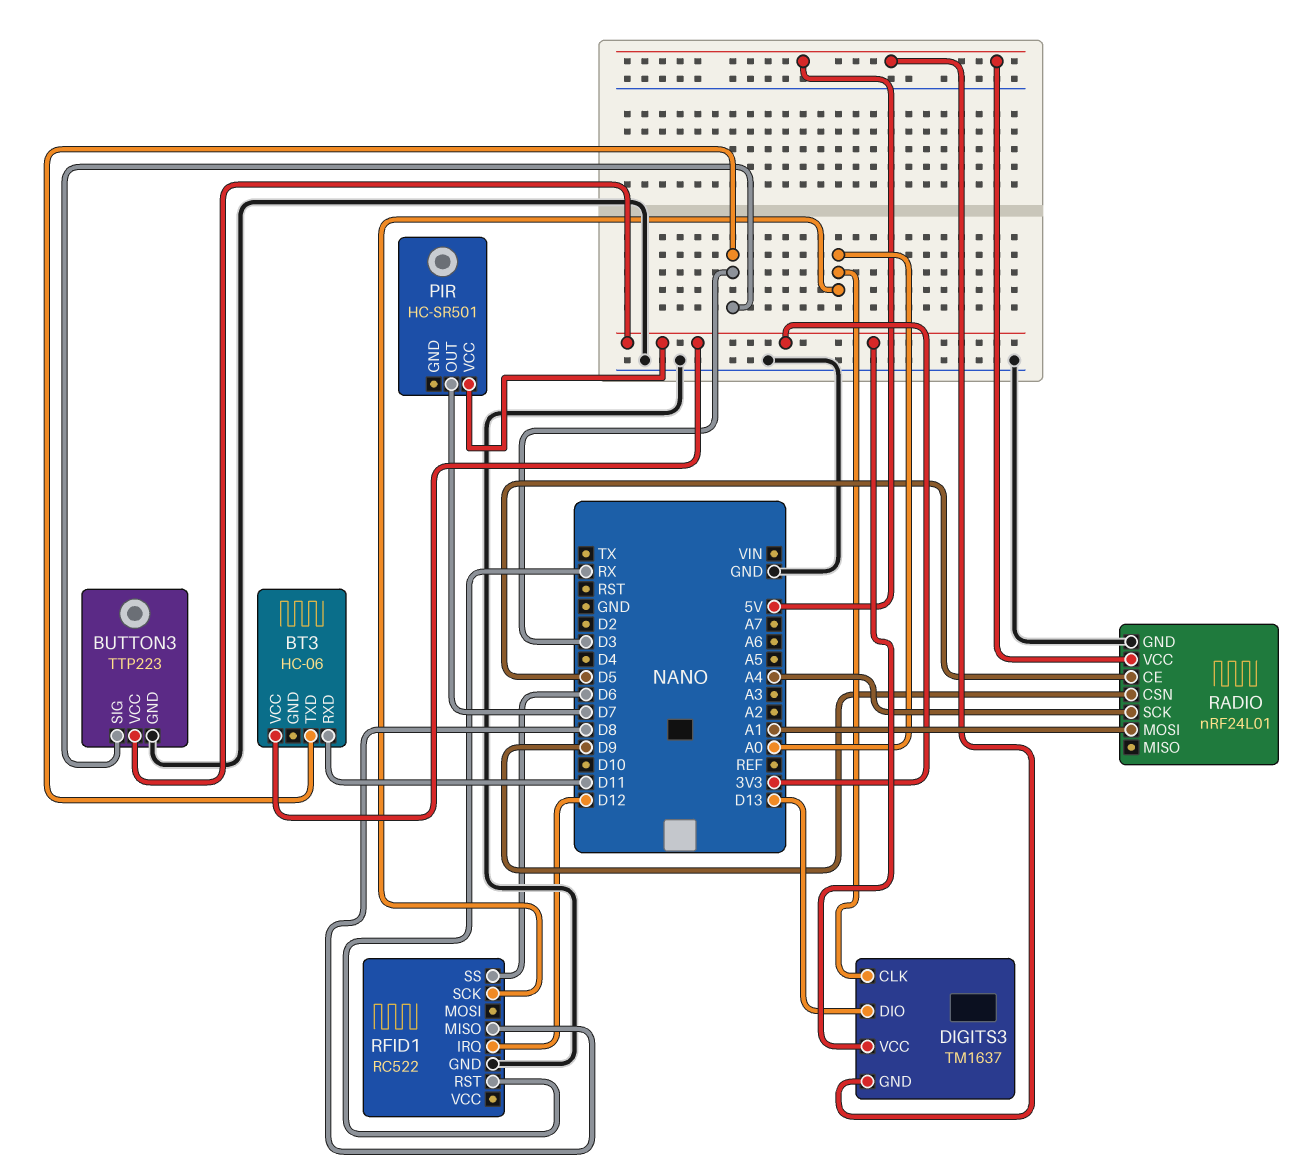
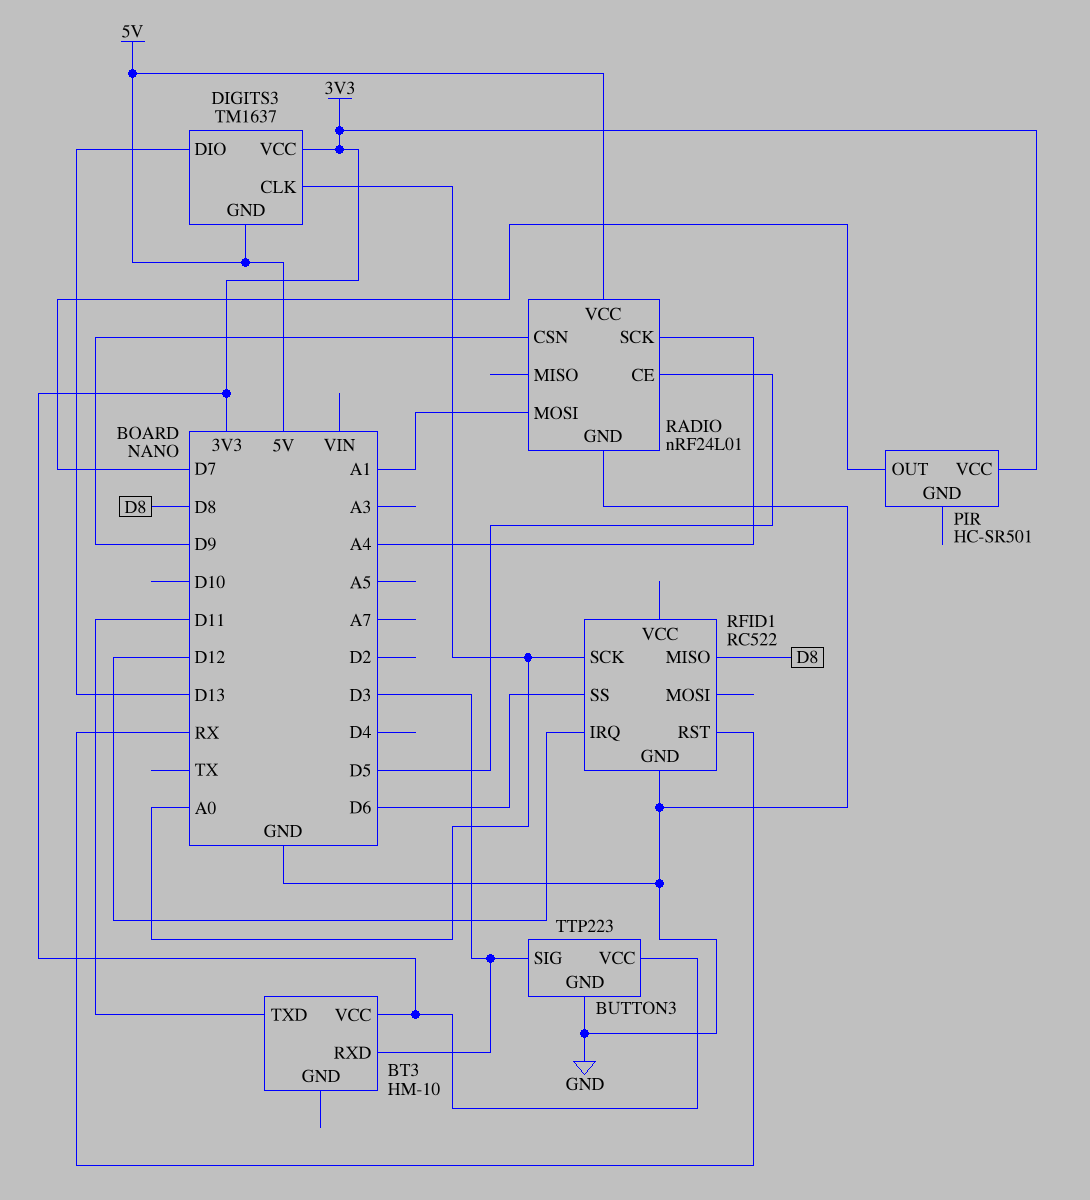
BT3: HC-06 -> HM-10
BT3 pin RXD: D11 -> D3
BT3 pin TXD: D3 -> D11

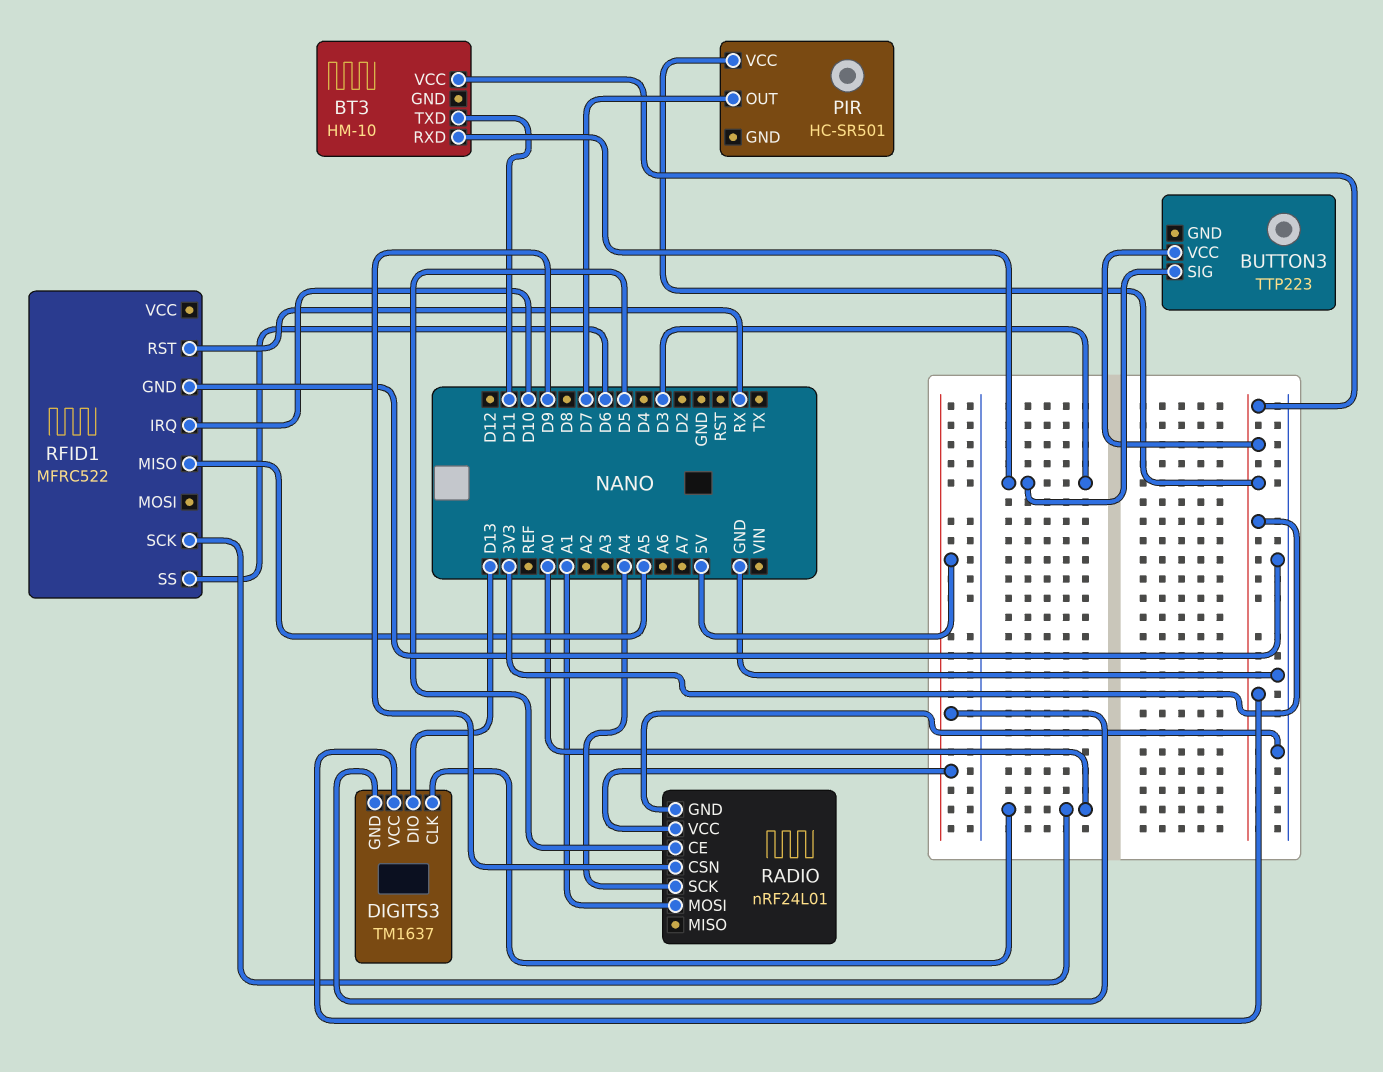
BUTTON3 pin GND: GND -> none
RFID1: RC522 -> MFRC522
RFID1 pin IRQ: D12 -> D10
RFID1 pin MISO: D8 -> A5

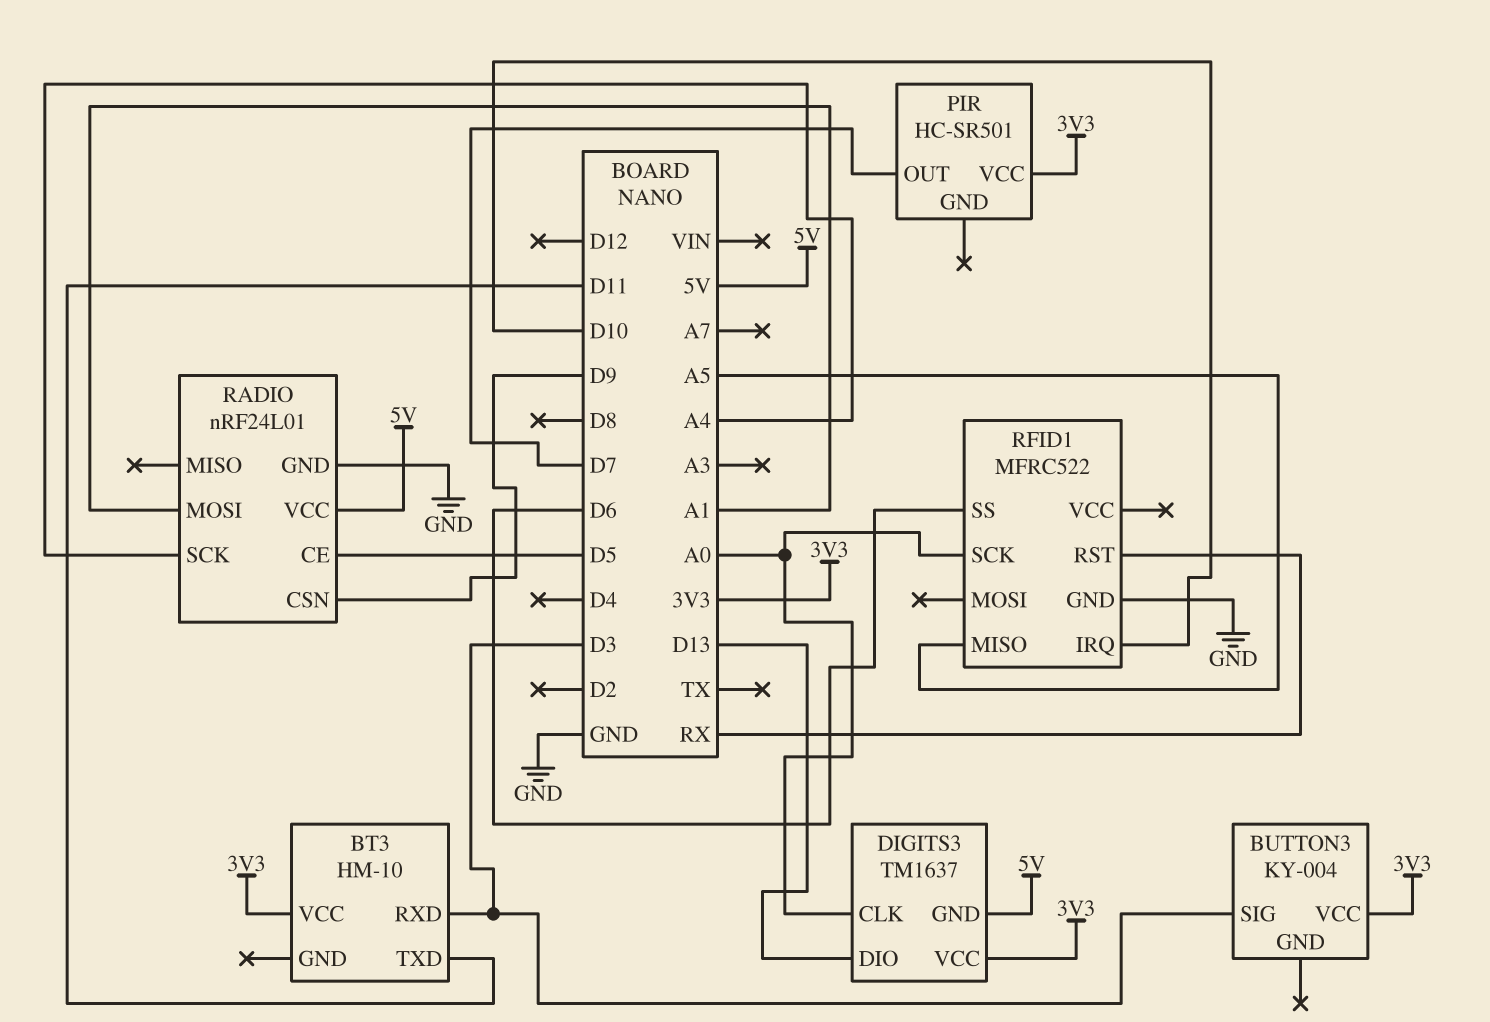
BUTTON3: TTP223 -> KY-004

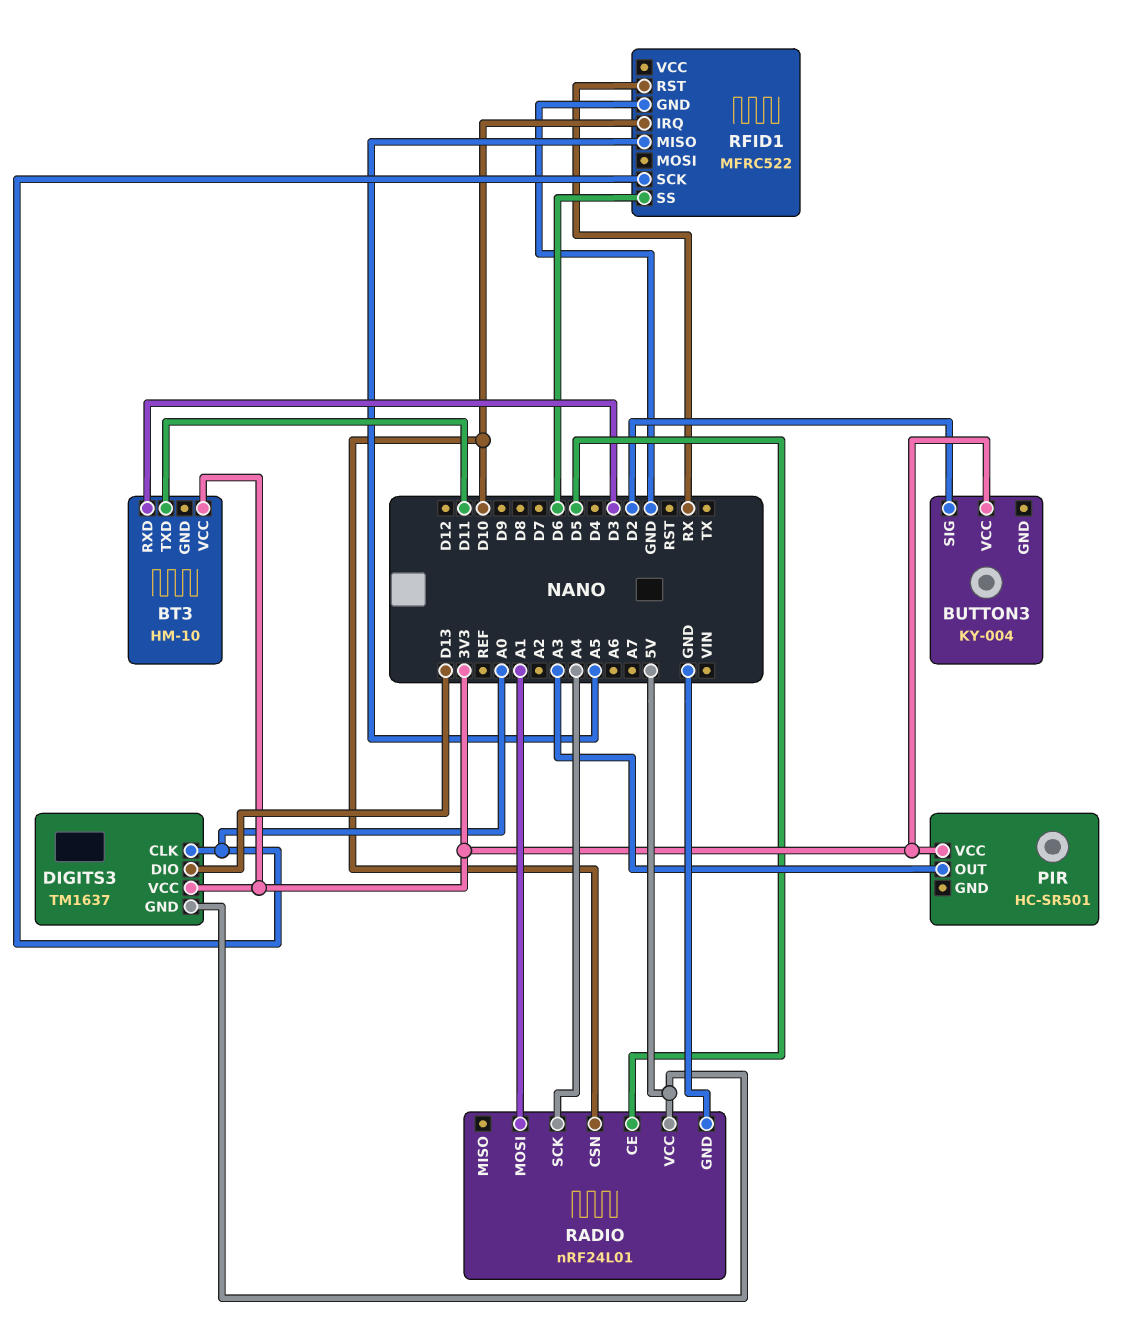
BUTTON3 pin SIG: D3 -> D2
PIR pin OUT: D7 -> A3
RADIO pin CSN: D9 -> D10

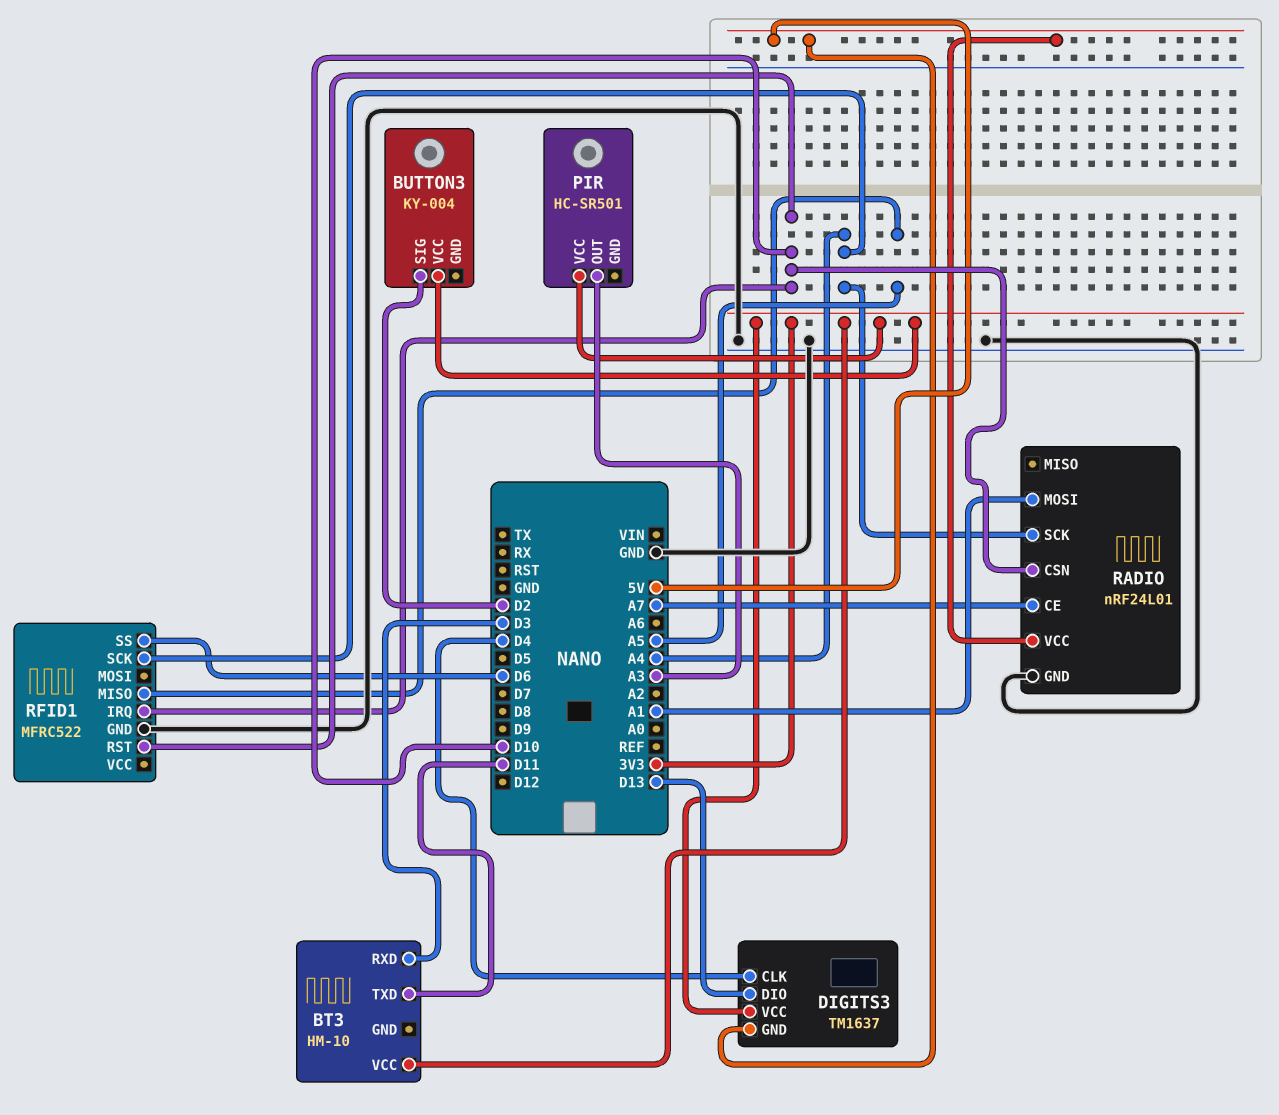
DIGITS3 pin CLK: A0 -> D4
RADIO pin CE: D5 -> A7
RFID1 pin RST: RX -> D10
RFID1 pin SCK: A0 -> A4

